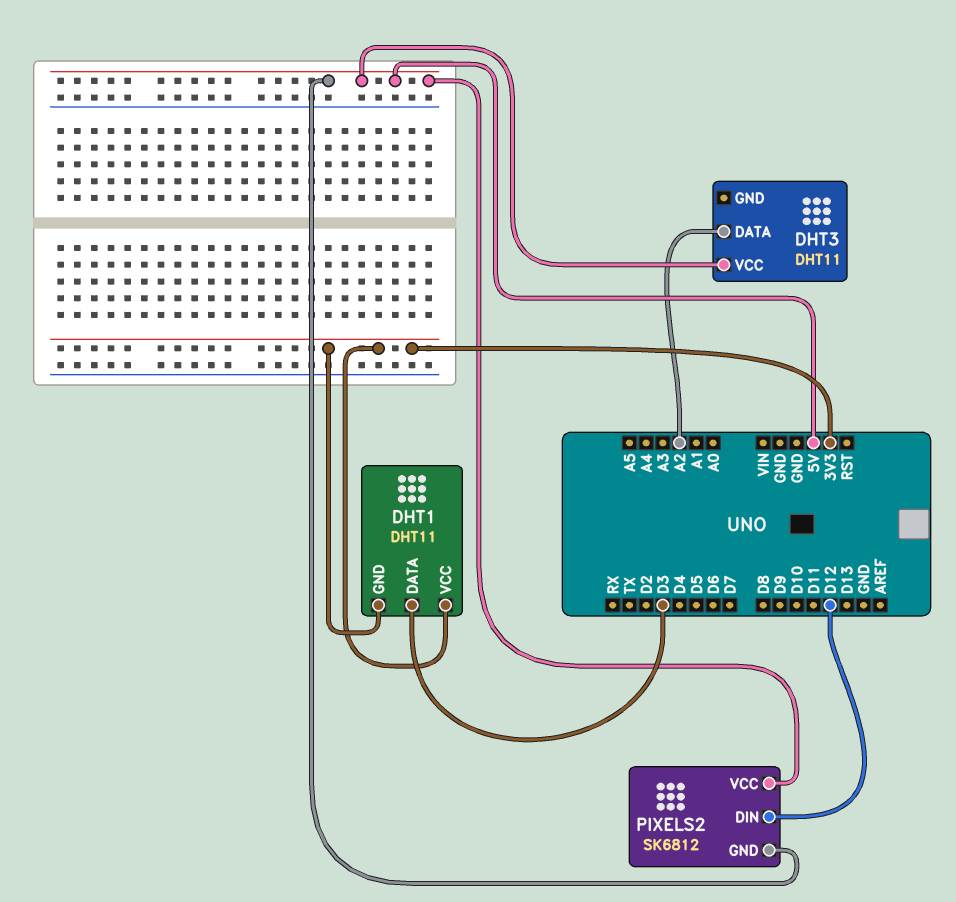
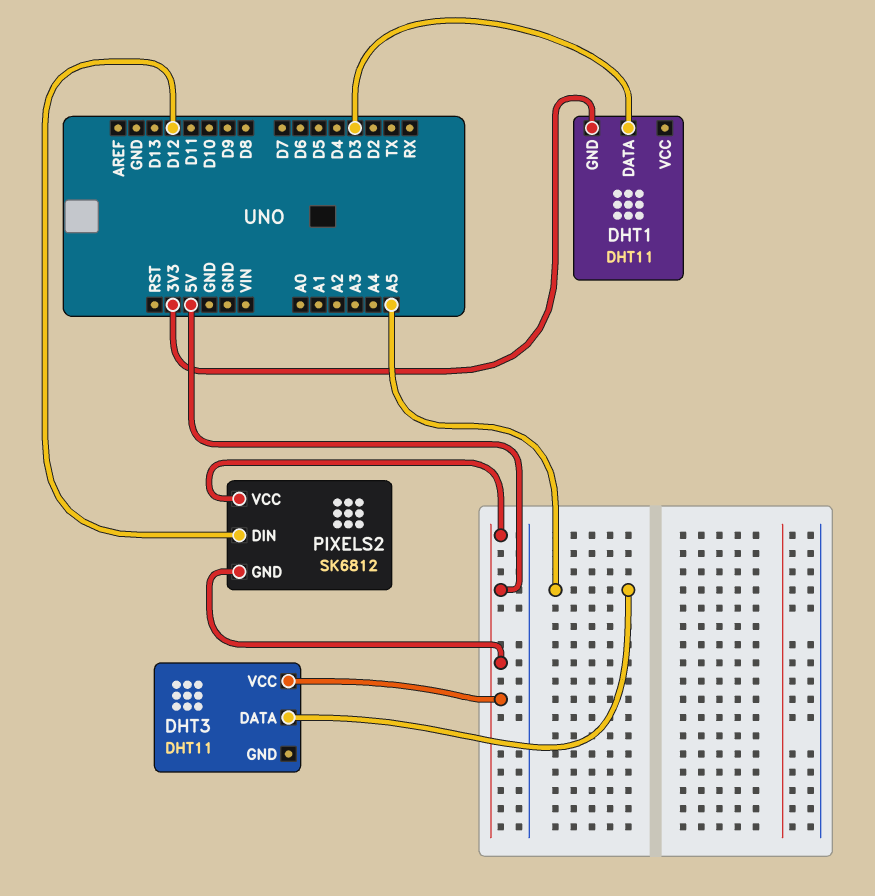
DHT1 pin VCC: 3V3 -> none
DHT3 pin DATA: A2 -> A5

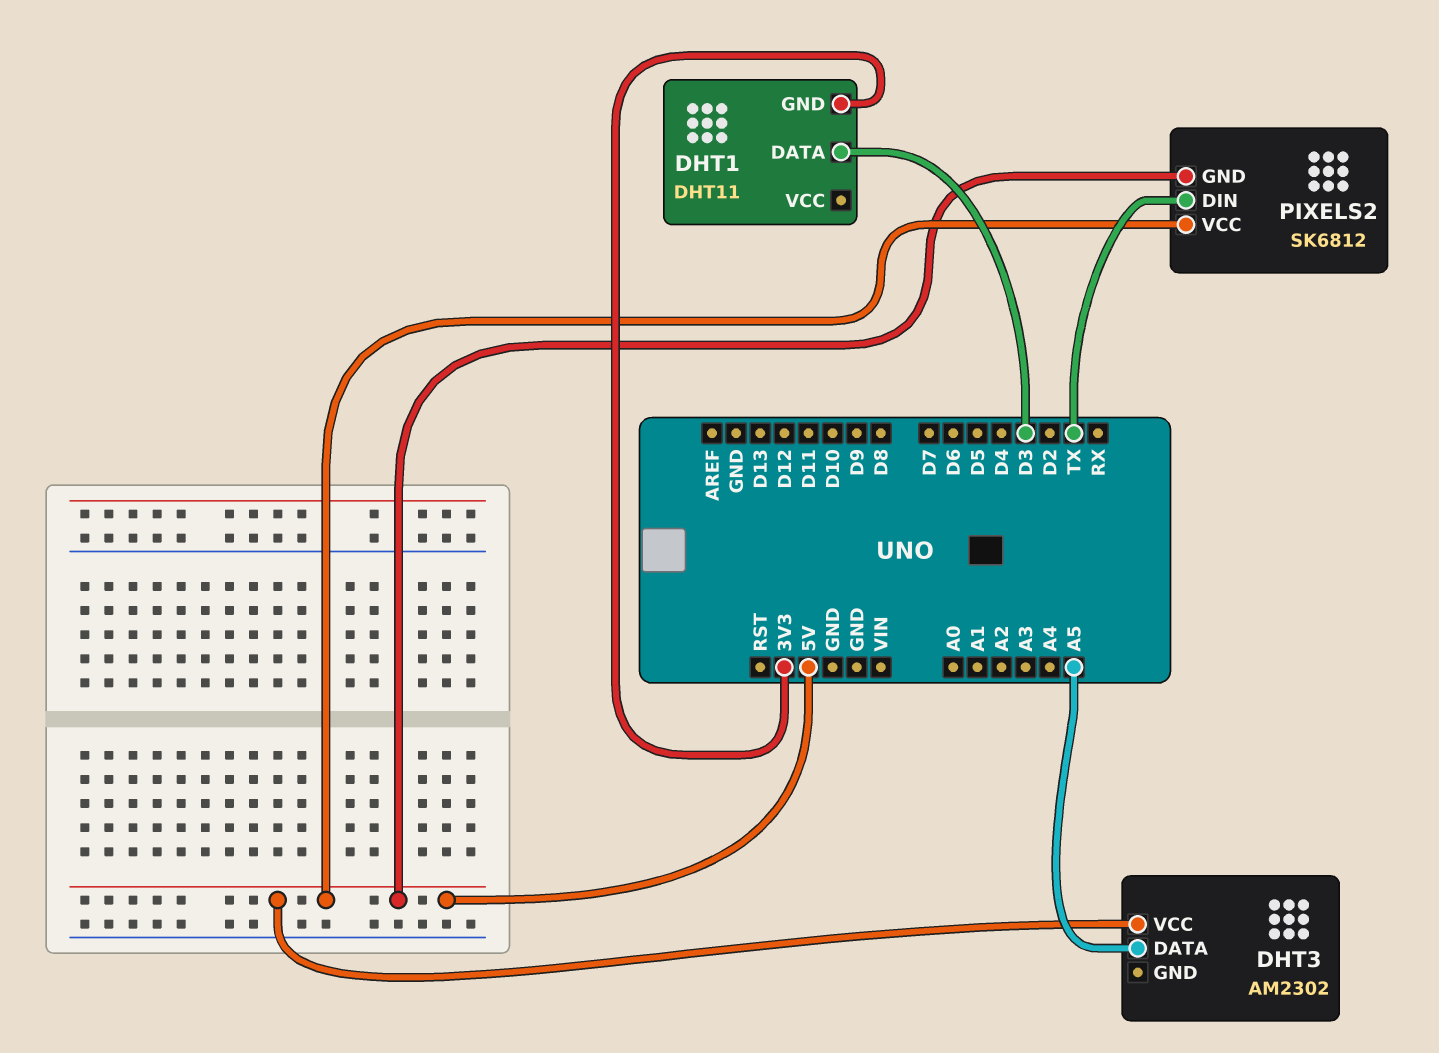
DHT3: DHT11 -> AM2302
PIXELS2 pin DIN: D12 -> TX

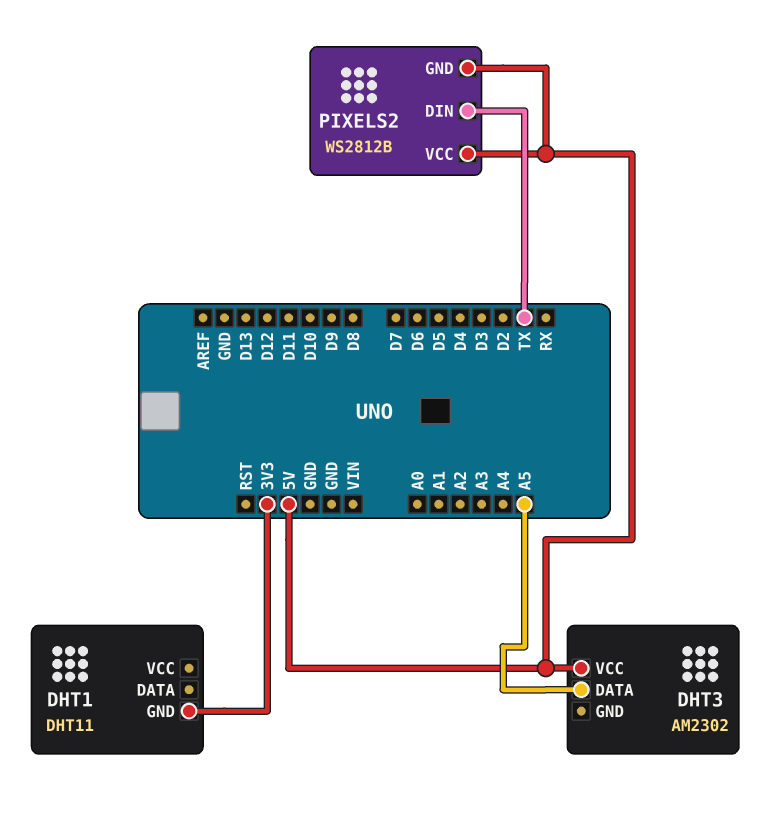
DHT1 pin DATA: D3 -> none
PIXELS2: SK6812 -> WS2812B

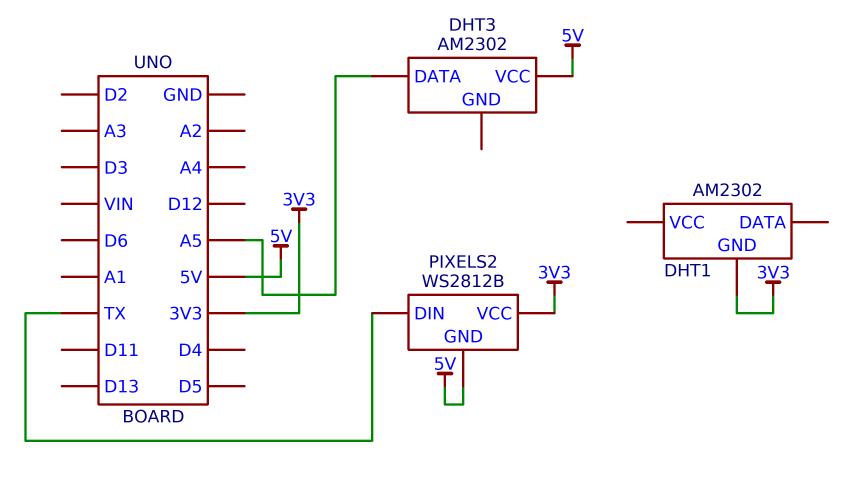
DHT1: DHT11 -> AM2302
PIXELS2 pin VCC: 5V -> 3V3

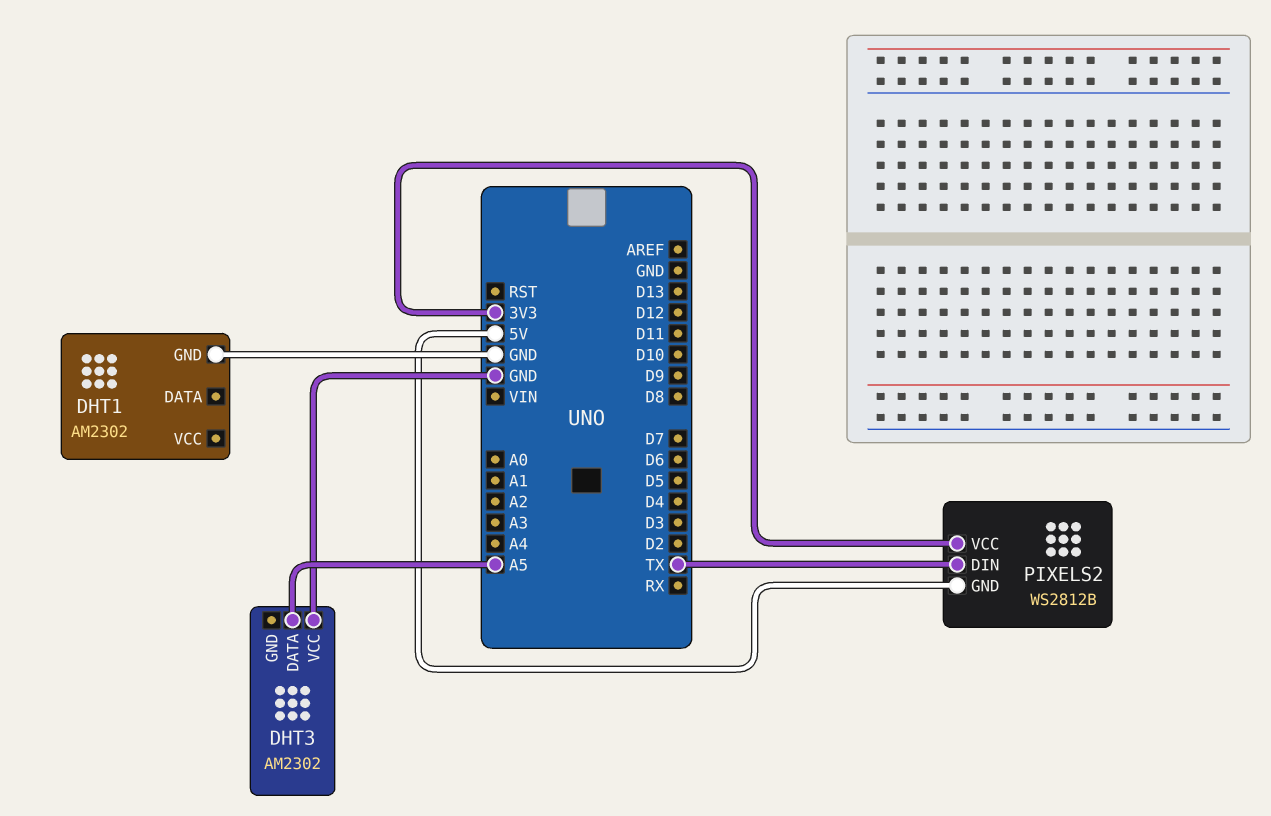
DHT1 pin GND: 3V3 -> GND
DHT3 pin VCC: 5V -> GND

